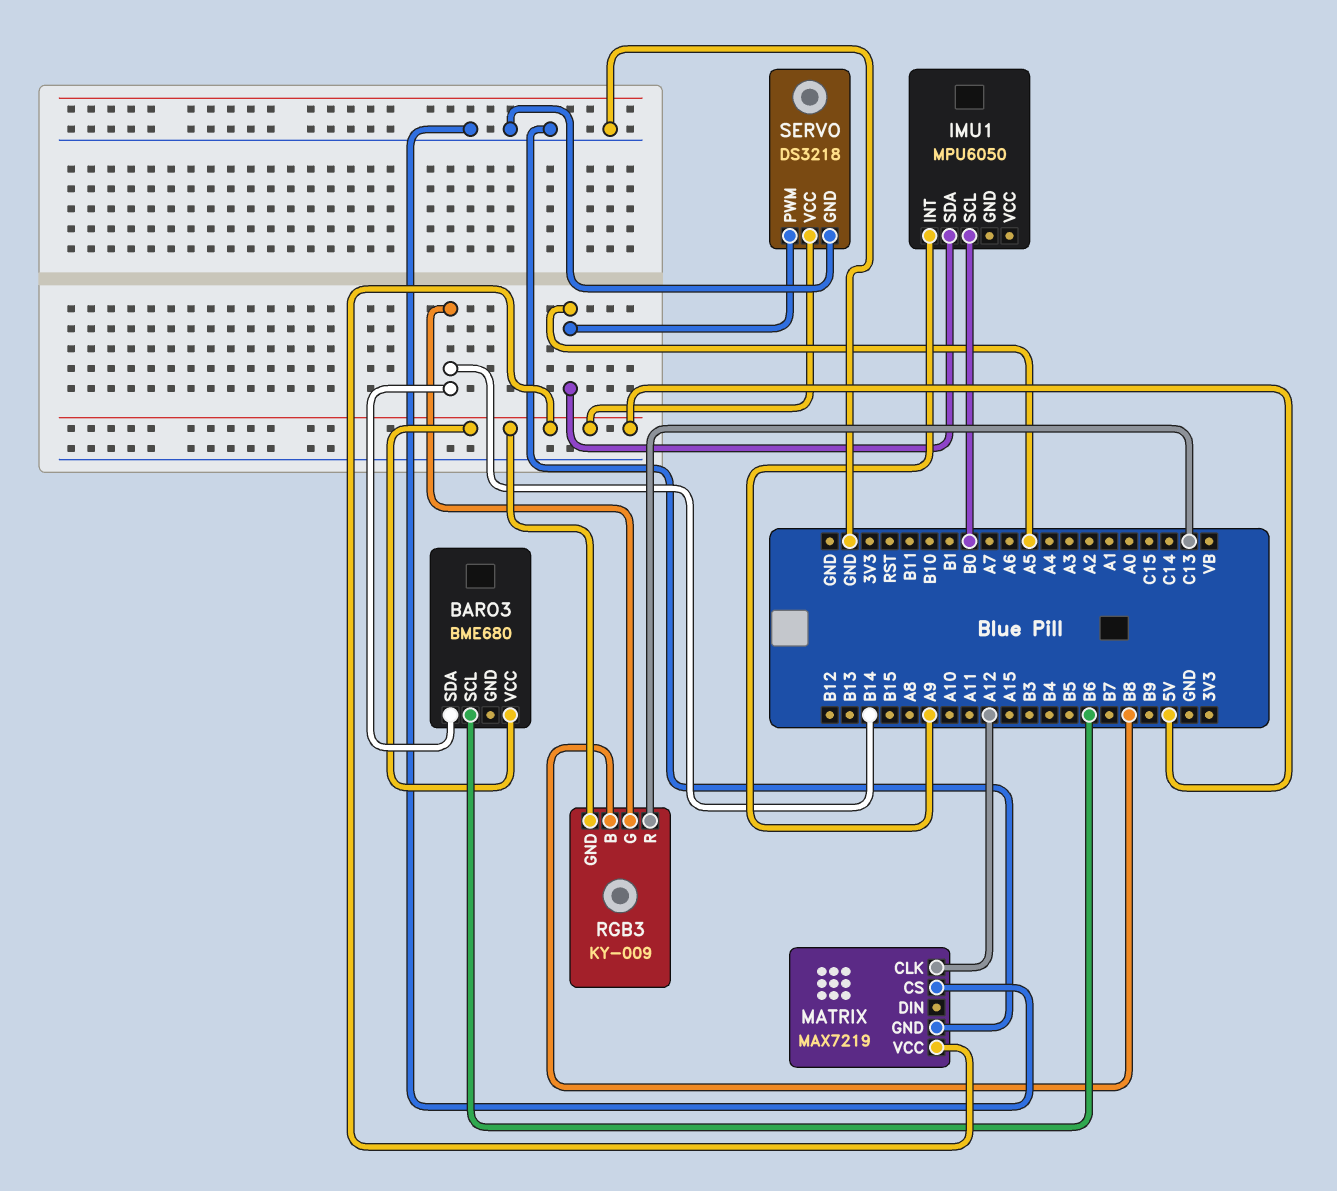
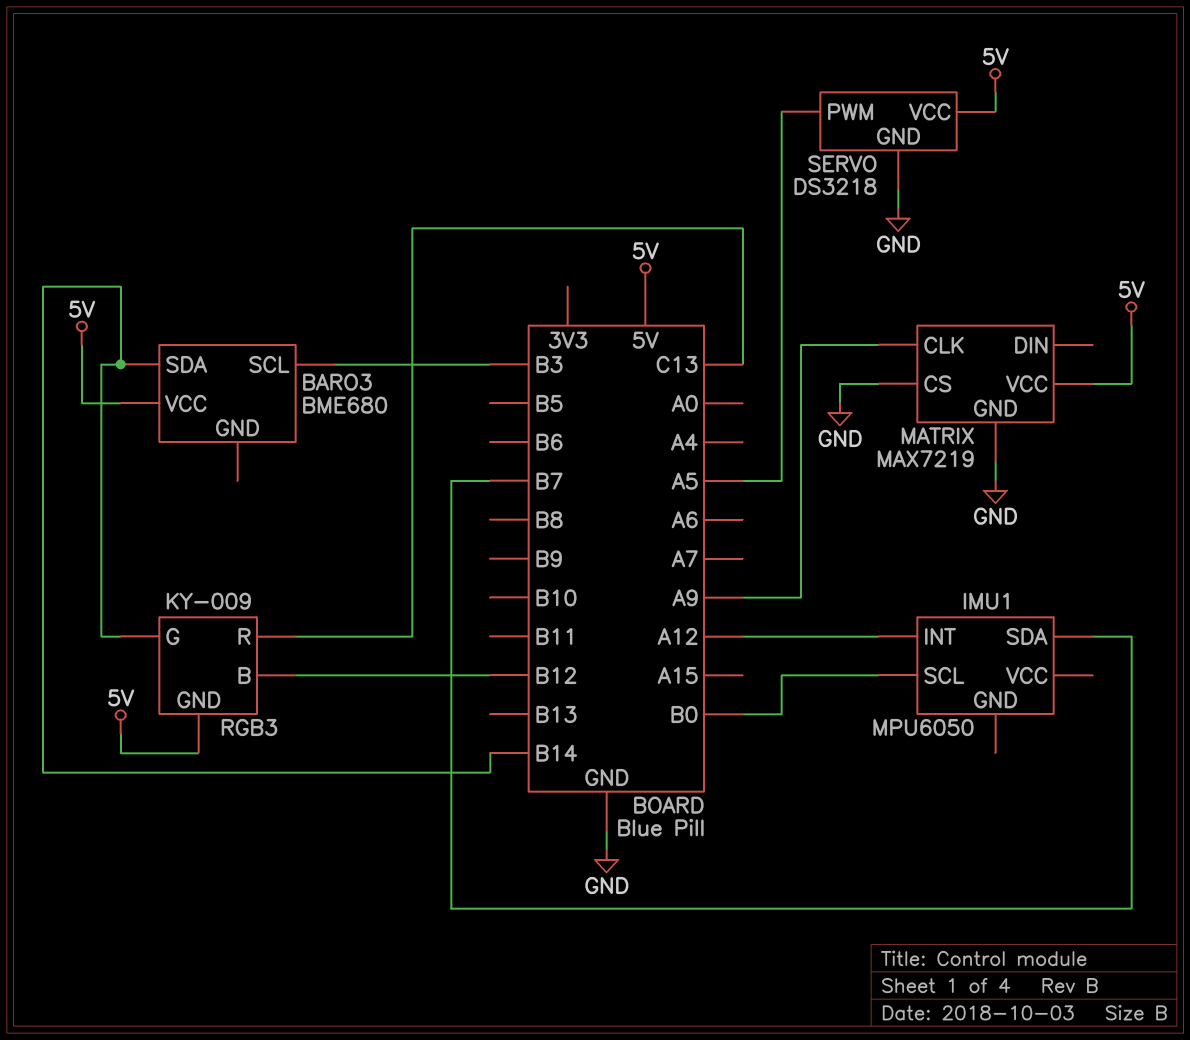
BARO3 pin SCL: B6 -> B3
IMU1 pin INT: A9 -> A12
IMU1 pin SDA: A5 -> B7
MATRIX pin CLK: A12 -> A9
RGB3 pin B: B8 -> B12

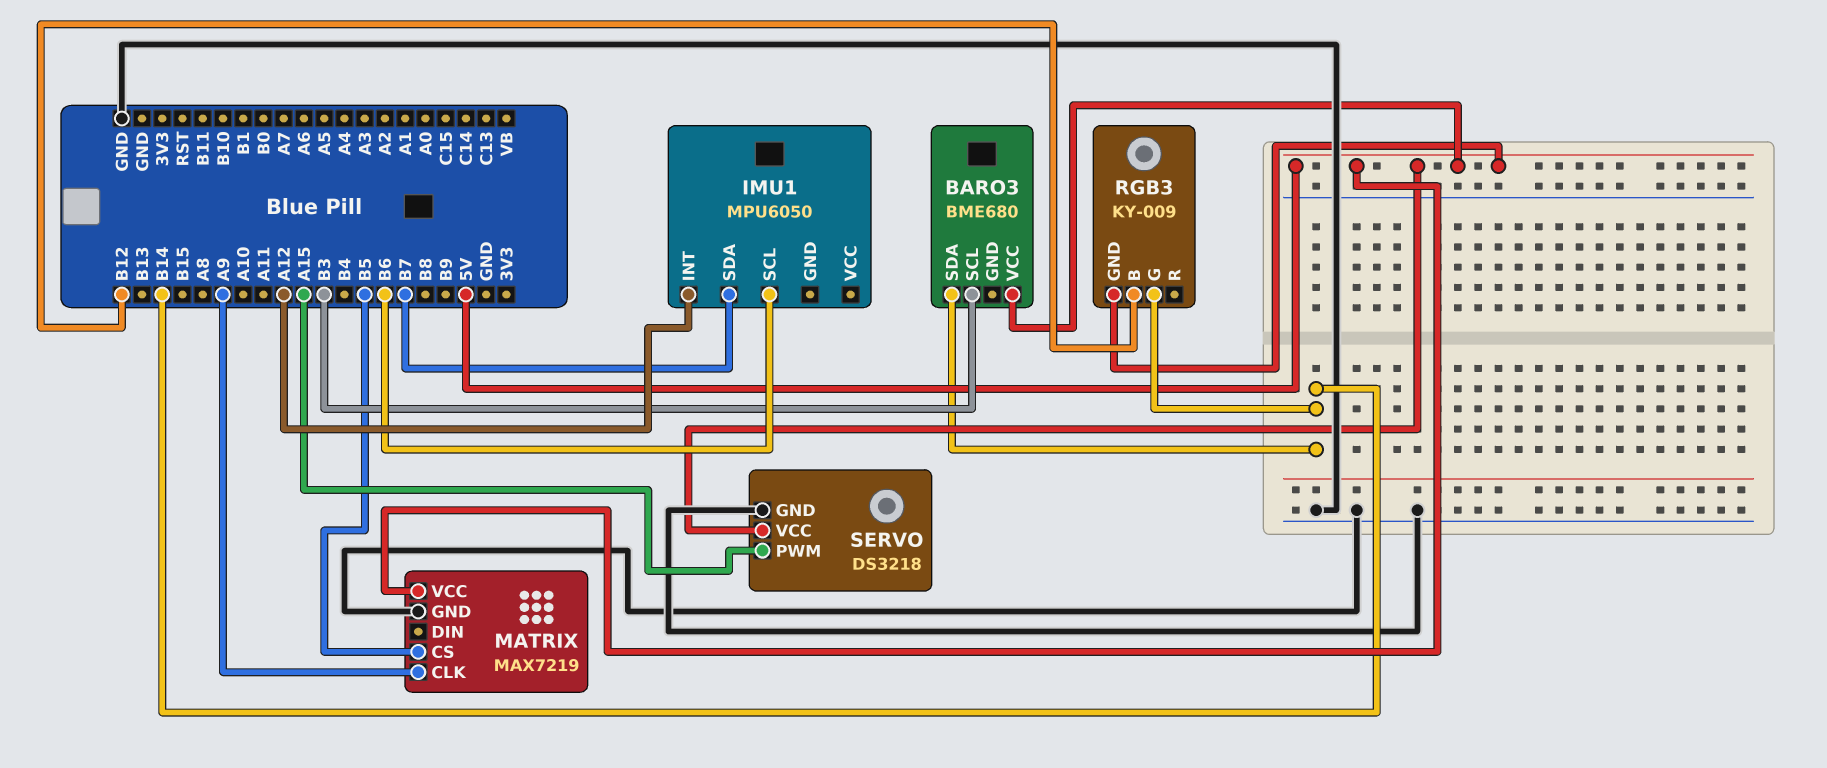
IMU1 pin SCL: B0 -> B6
MATRIX pin CS: GND -> B5
RGB3 pin R: C13 -> none
SERVO pin PWM: A5 -> A15

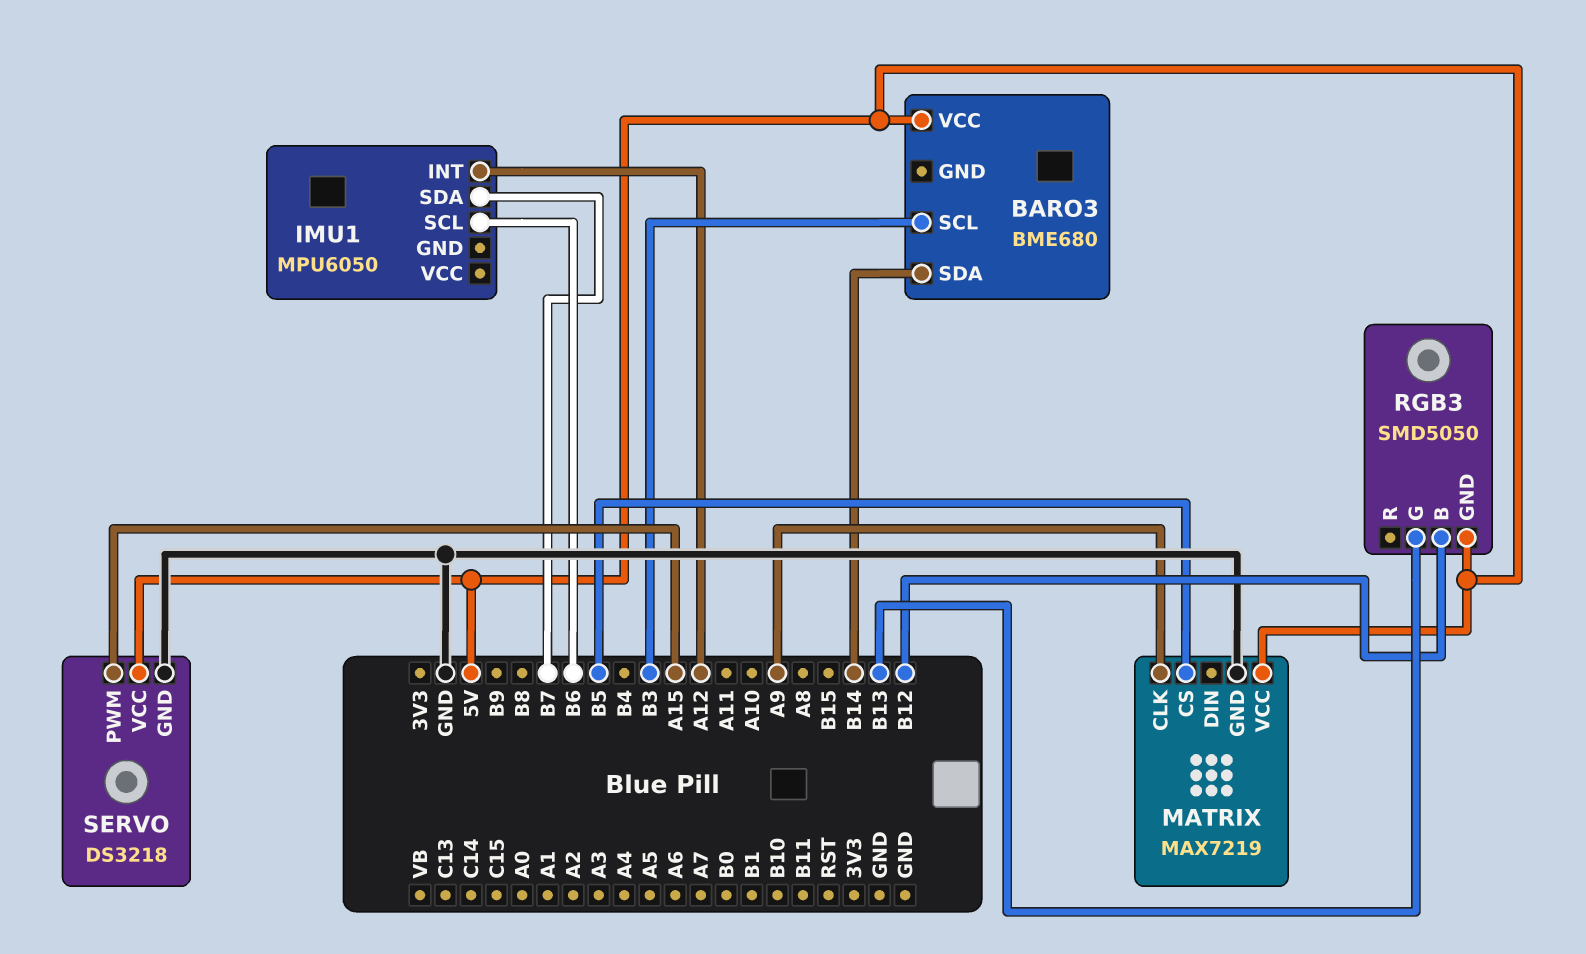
RGB3: KY-009 -> SMD5050
RGB3 pin G: B14 -> B13

